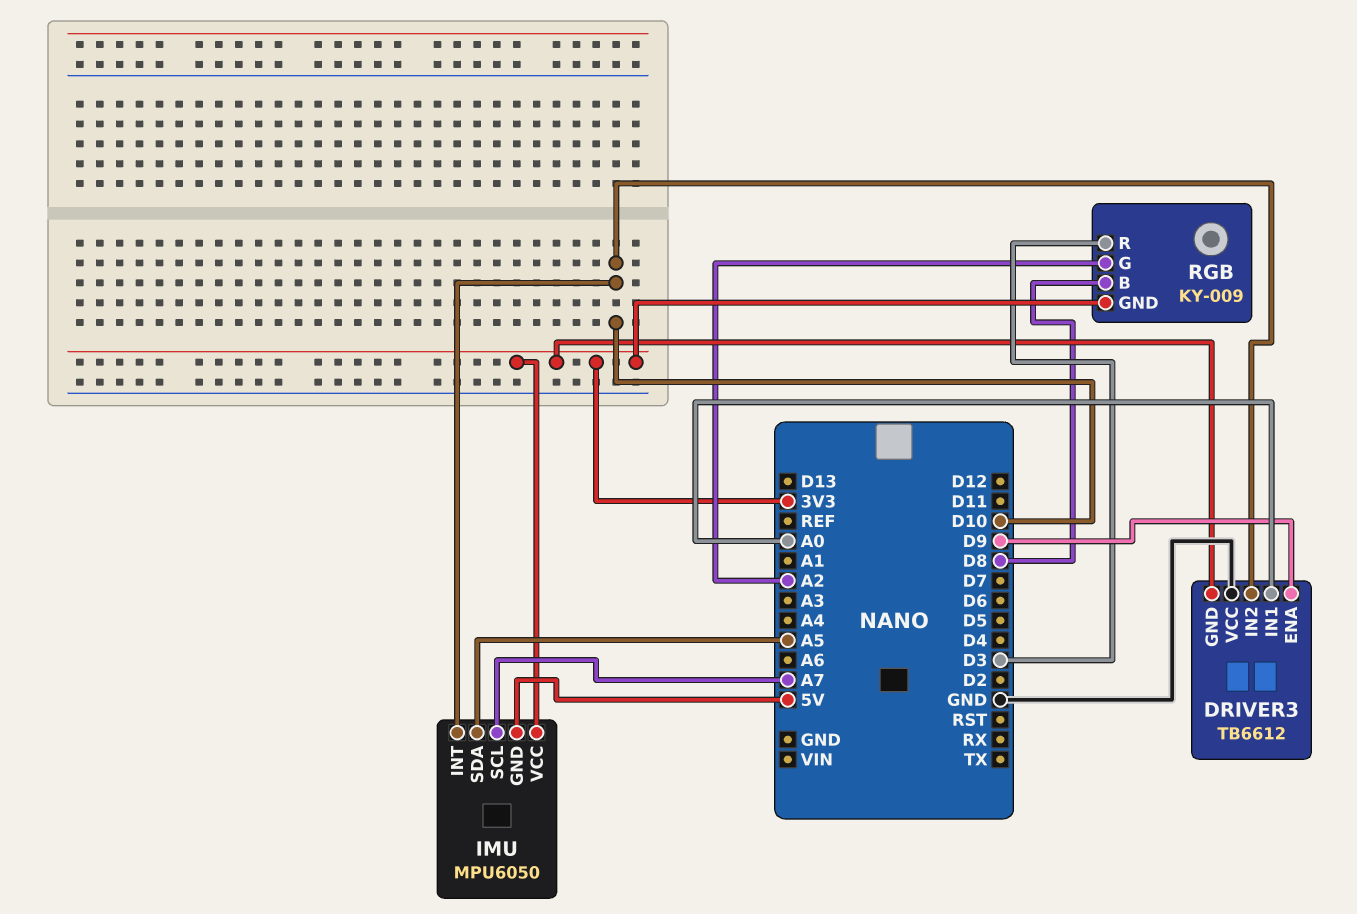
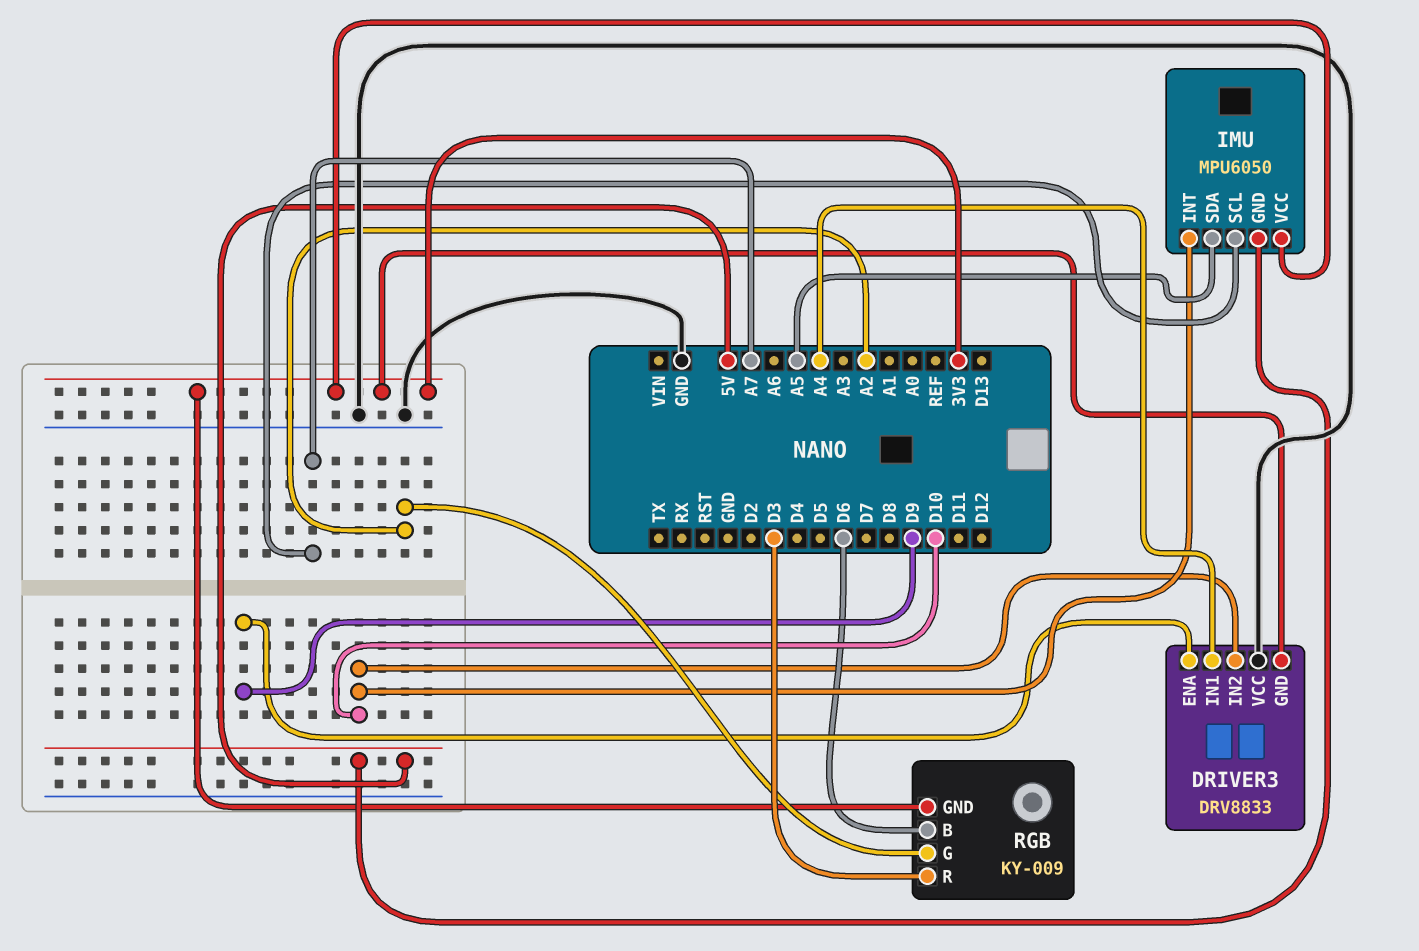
DRIVER3: TB6612 -> DRV8833
DRIVER3 pin IN1: A0 -> A4
RGB pin B: D8 -> D6

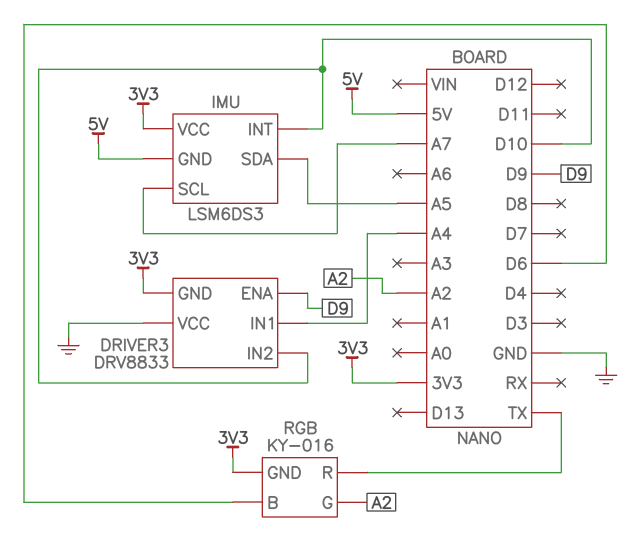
IMU: MPU6050 -> LSM6DS3
RGB: KY-009 -> KY-016
RGB pin R: D3 -> TX

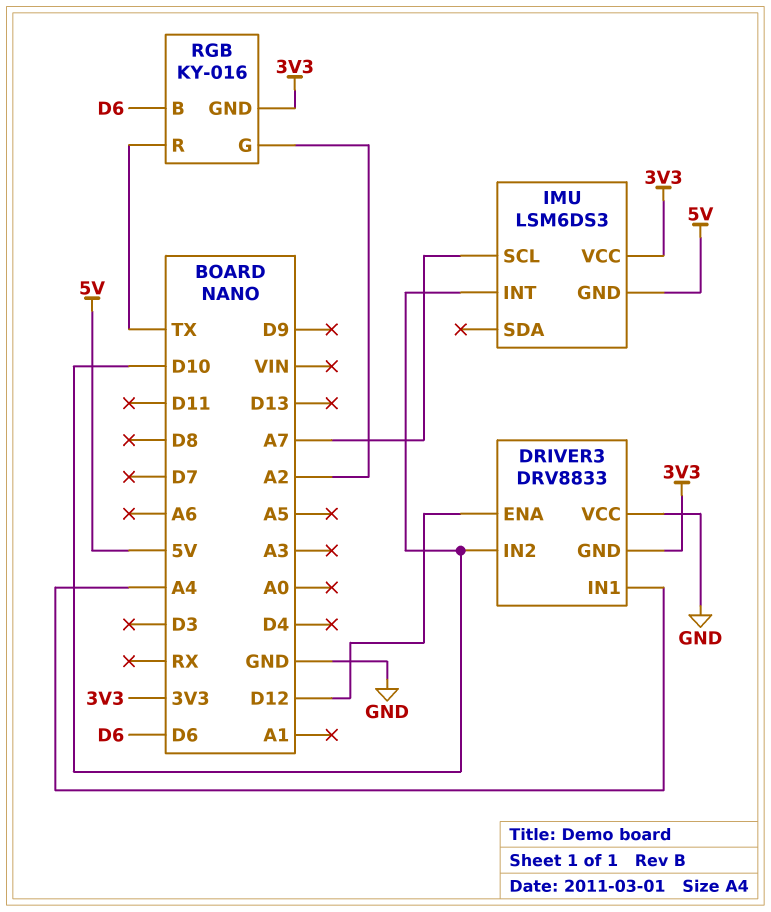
DRIVER3 pin ENA: D9 -> D12
IMU pin SDA: A5 -> none

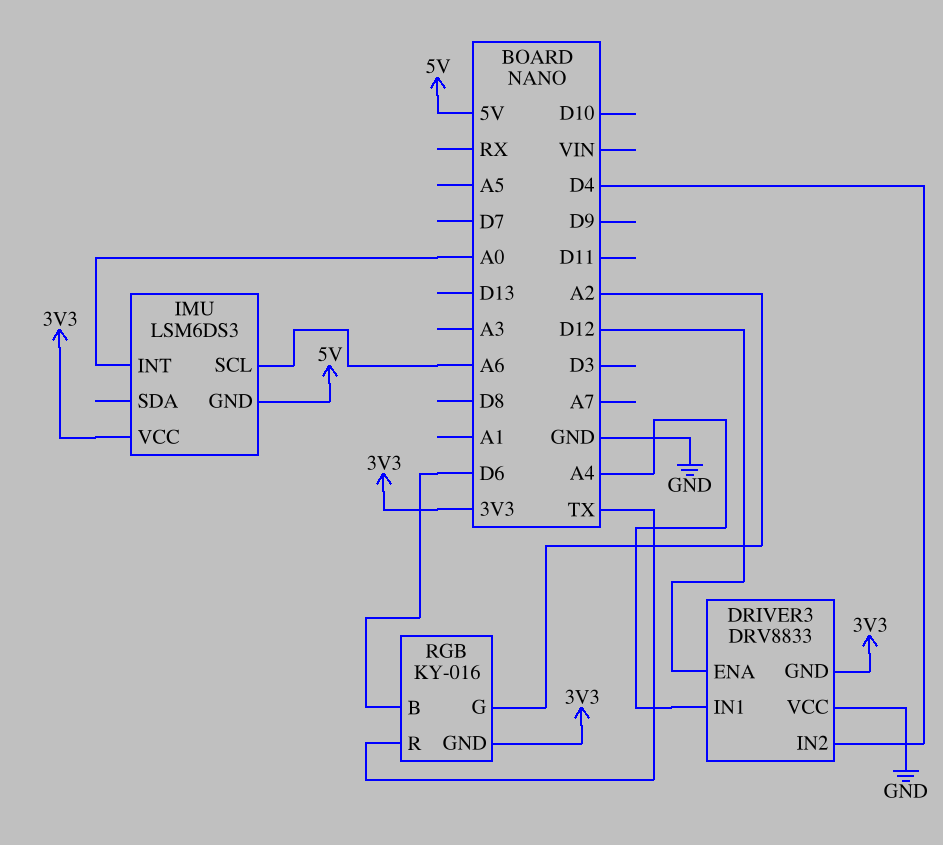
DRIVER3 pin IN2: D10 -> D4
IMU pin INT: D10 -> A0
IMU pin SCL: A7 -> A6

